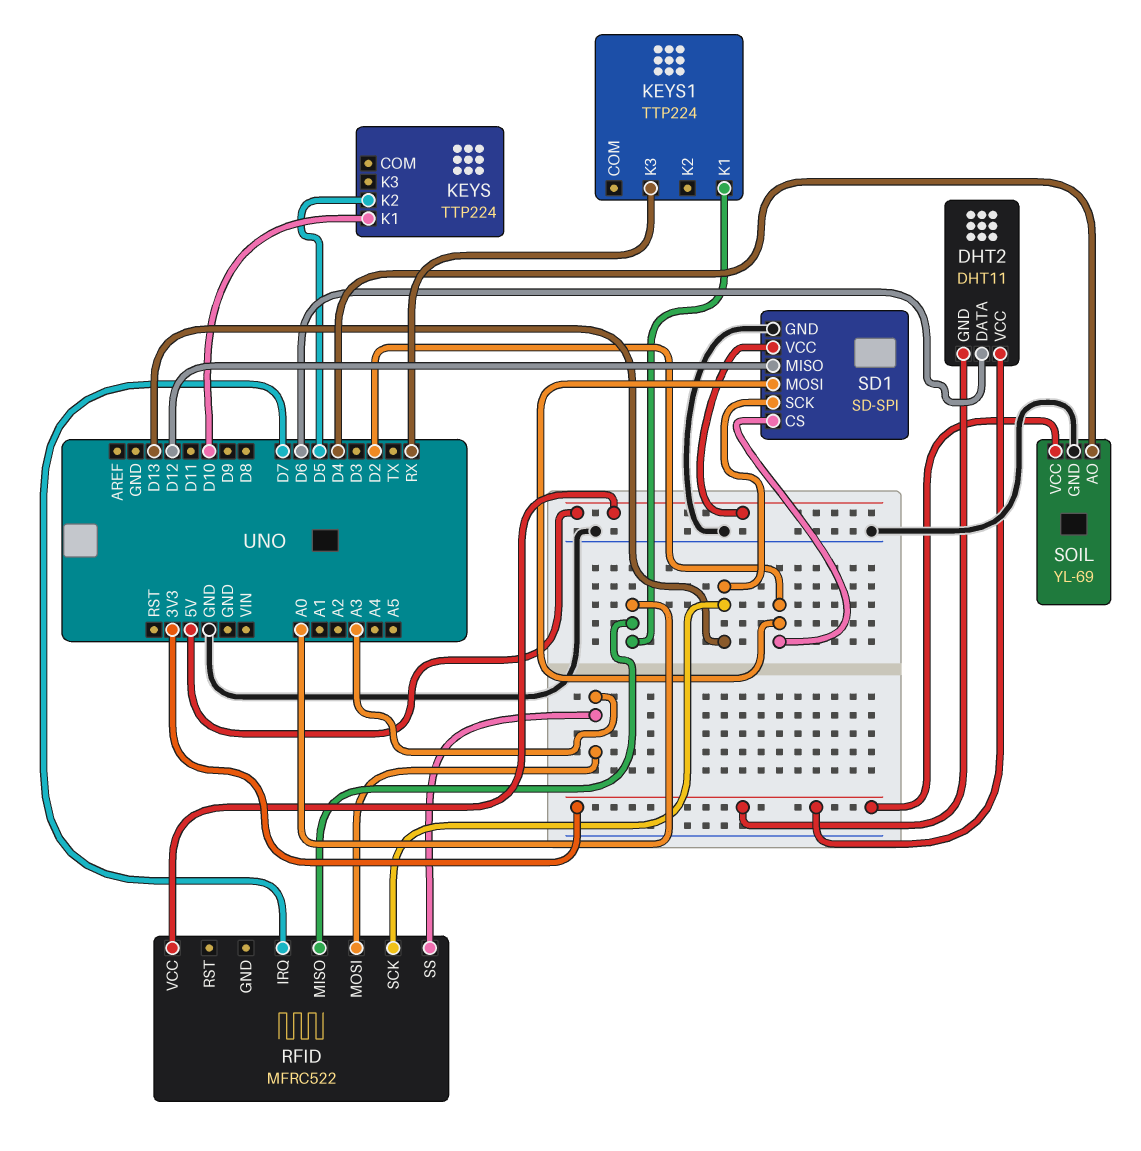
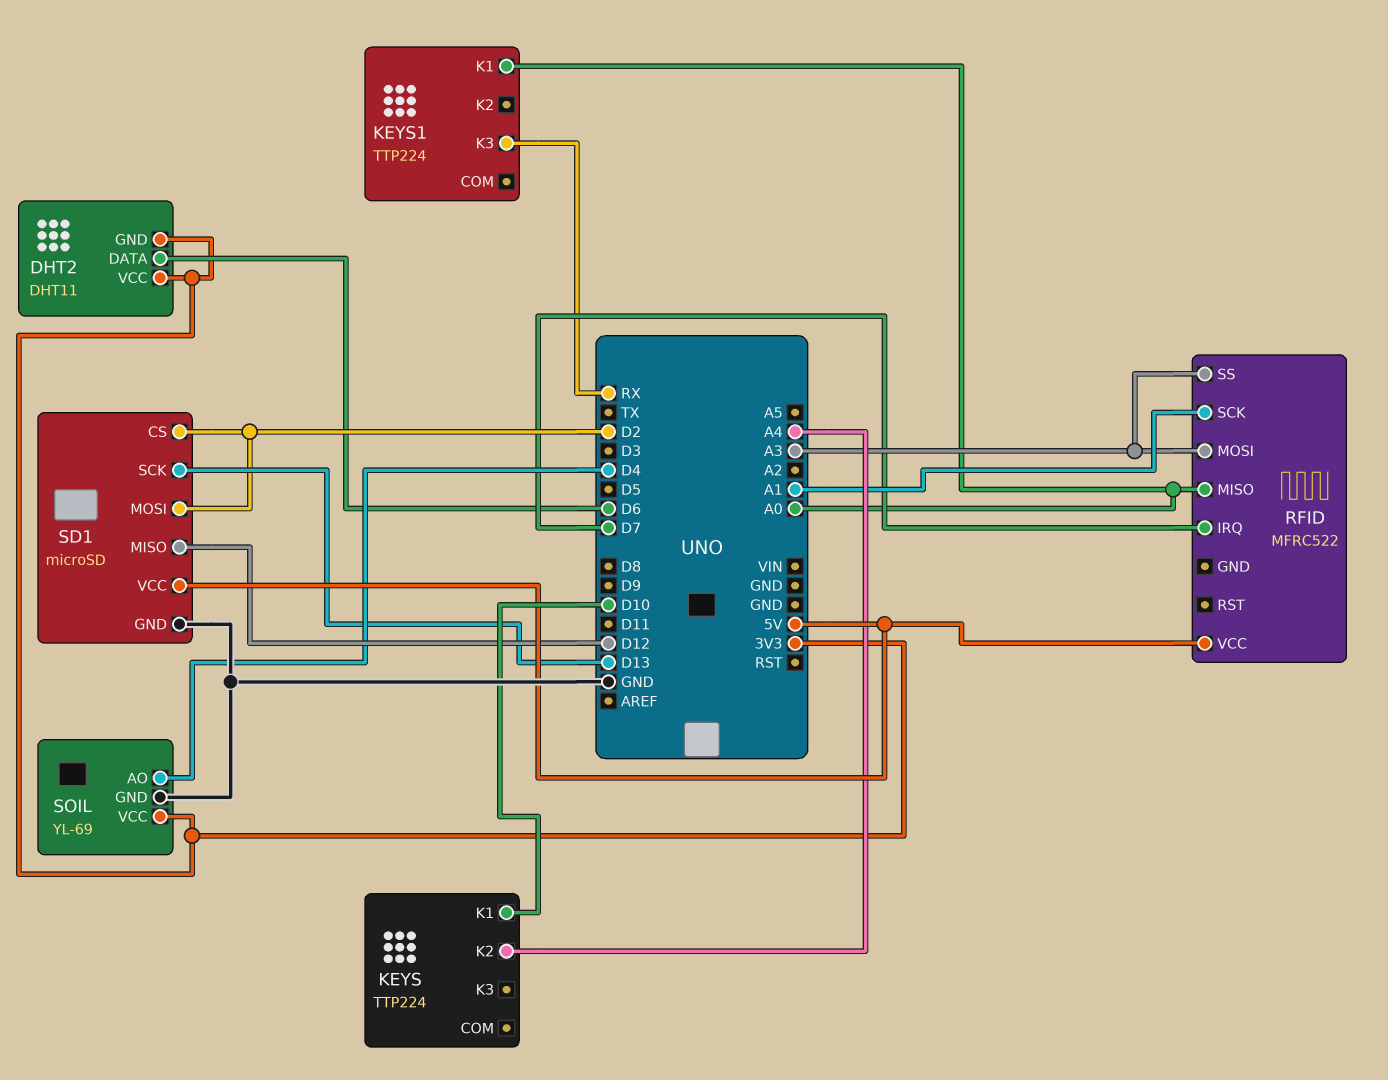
KEYS pin K2: D5 -> A4
RFID pin SCK: D13 -> A1
SD1: SD-SPI -> microSD

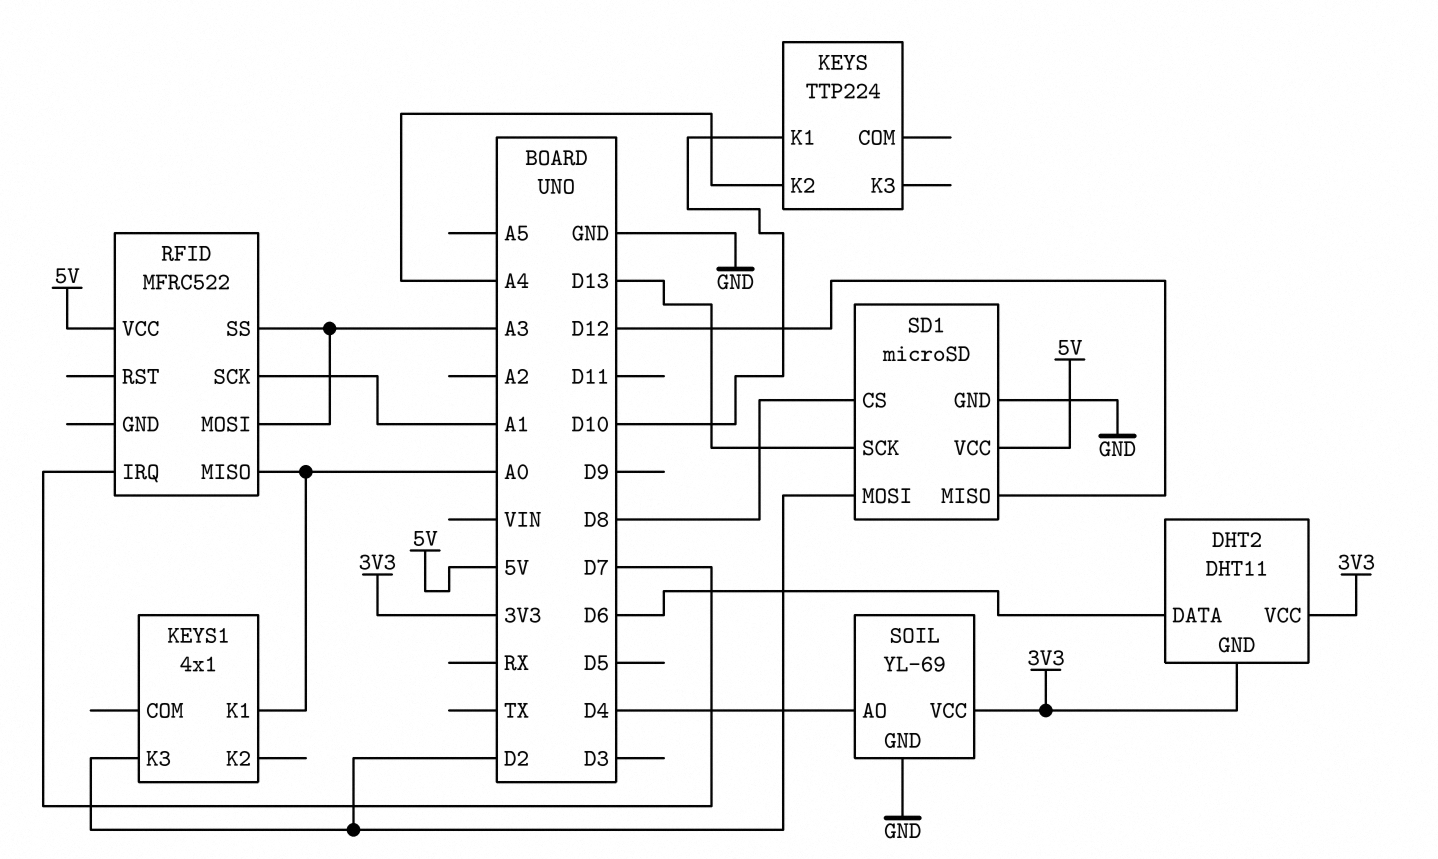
KEYS1: TTP224 -> 4x1
KEYS1 pin K3: RX -> D2
SD1 pin CS: D2 -> D8

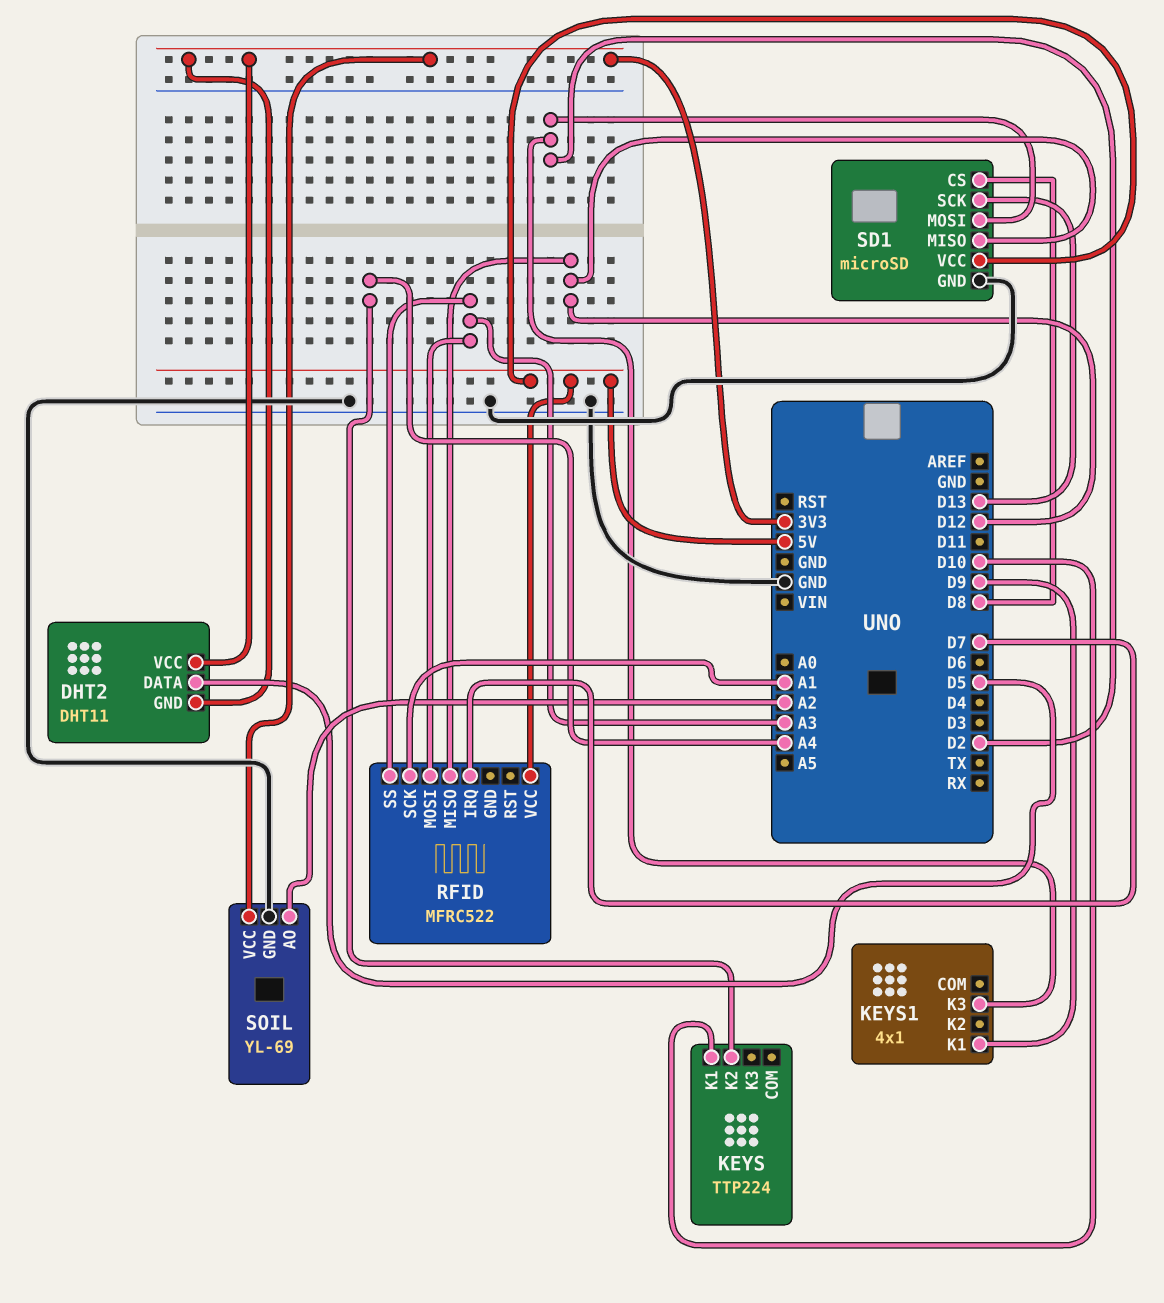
DHT2 pin DATA: D6 -> D5
KEYS1 pin K1: A0 -> D9
RFID pin MISO: A0 -> D12
SOIL pin AO: D4 -> A2

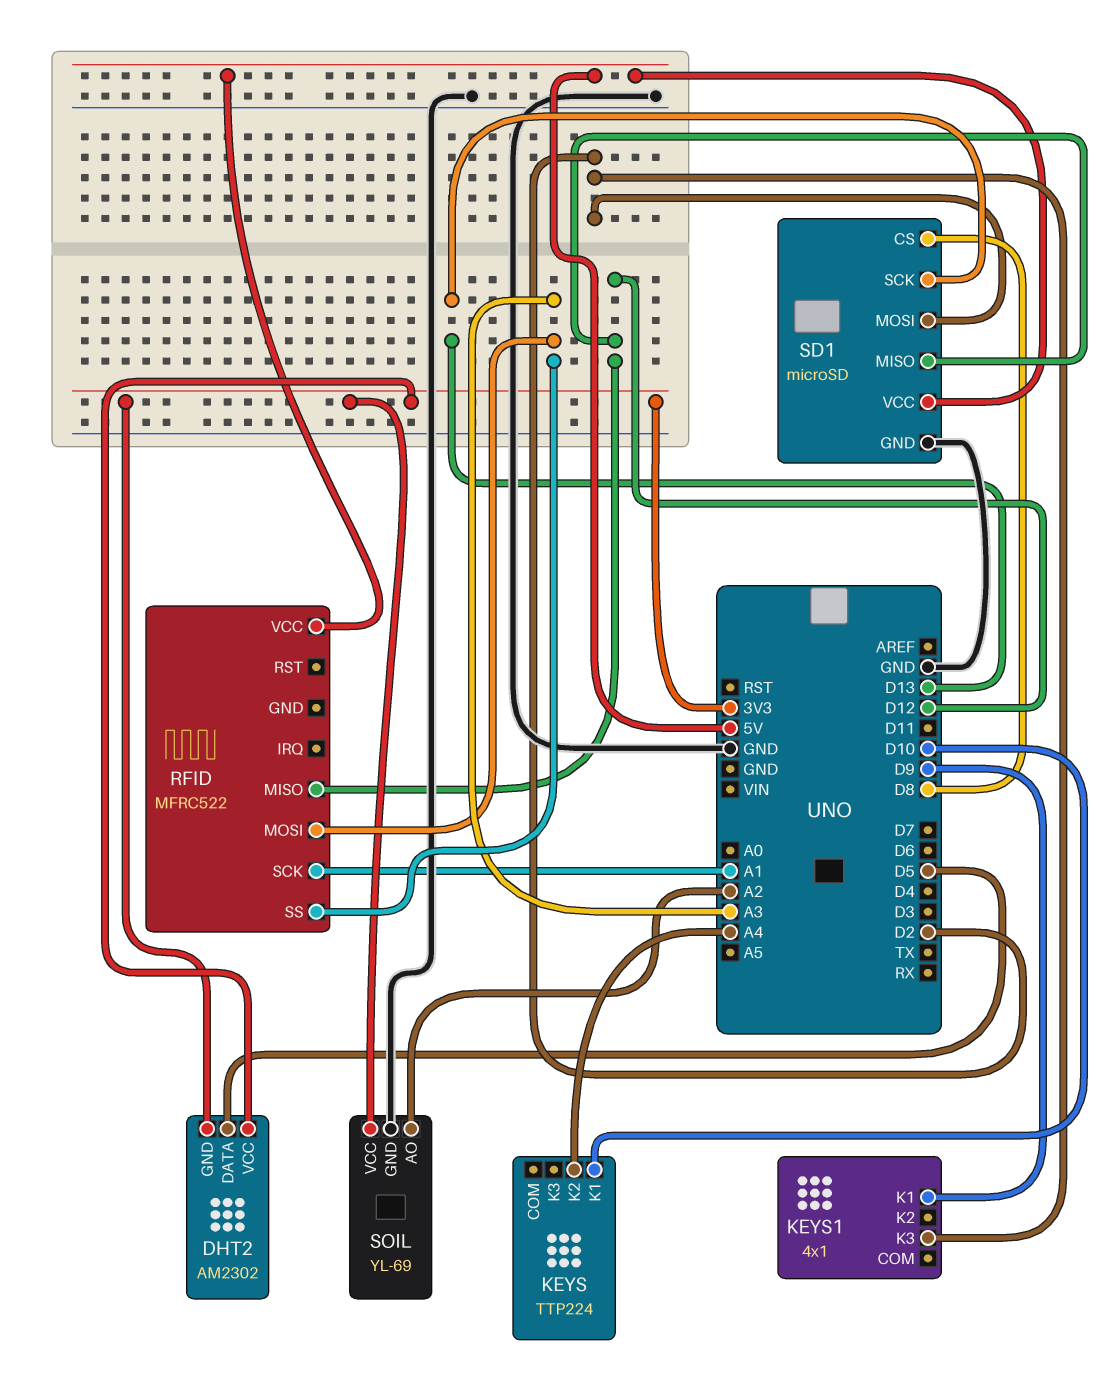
DHT2: DHT11 -> AM2302
RFID pin IRQ: D7 -> none

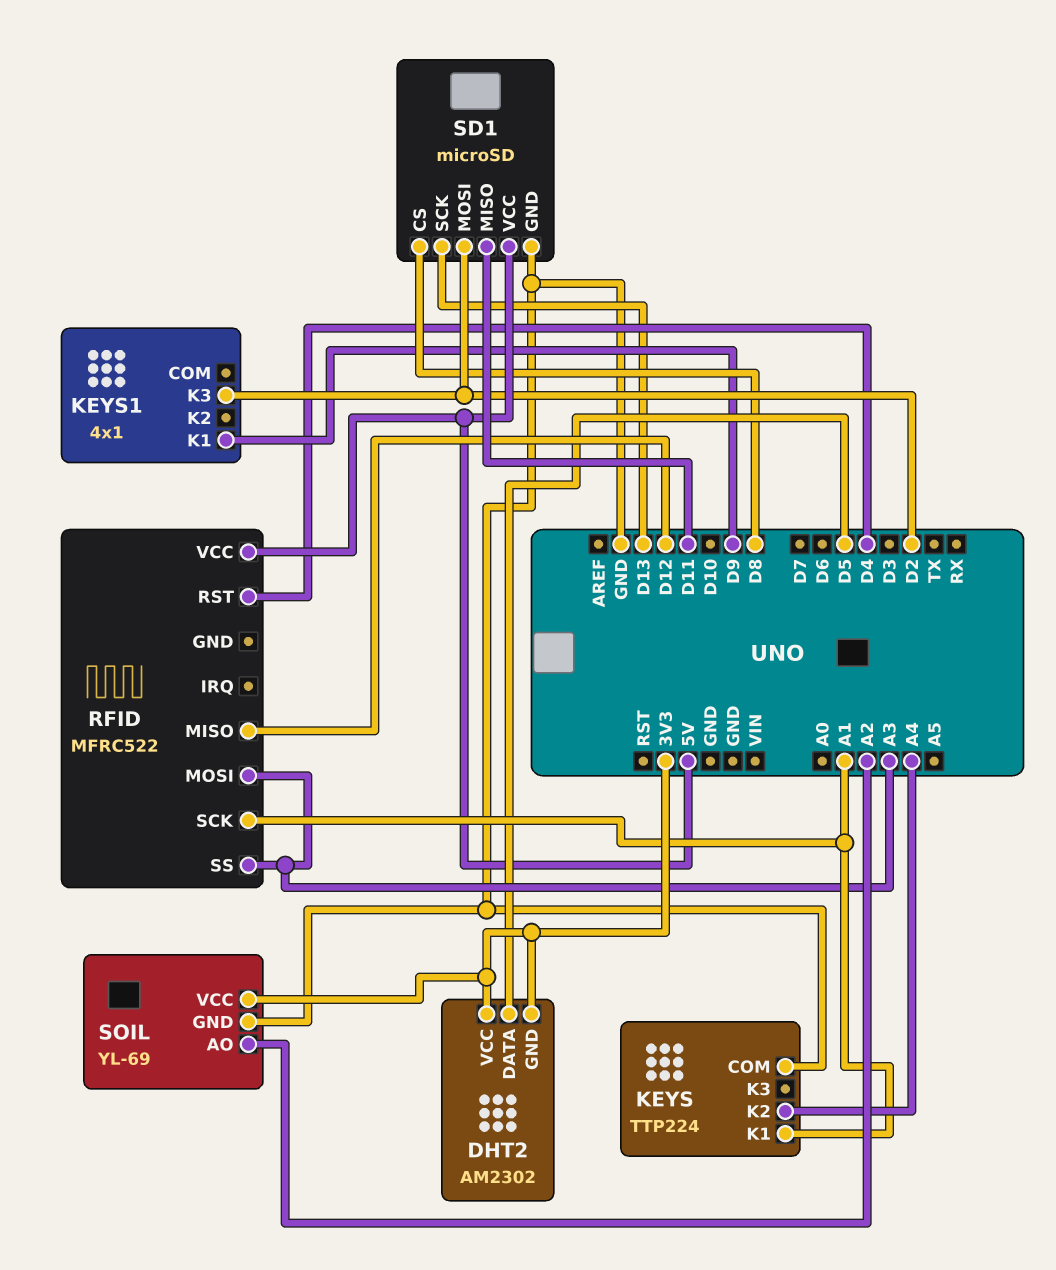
KEYS pin COM: none -> GND
KEYS pin K1: D10 -> A1
RFID pin RST: none -> D4
SD1 pin MISO: D12 -> D11

